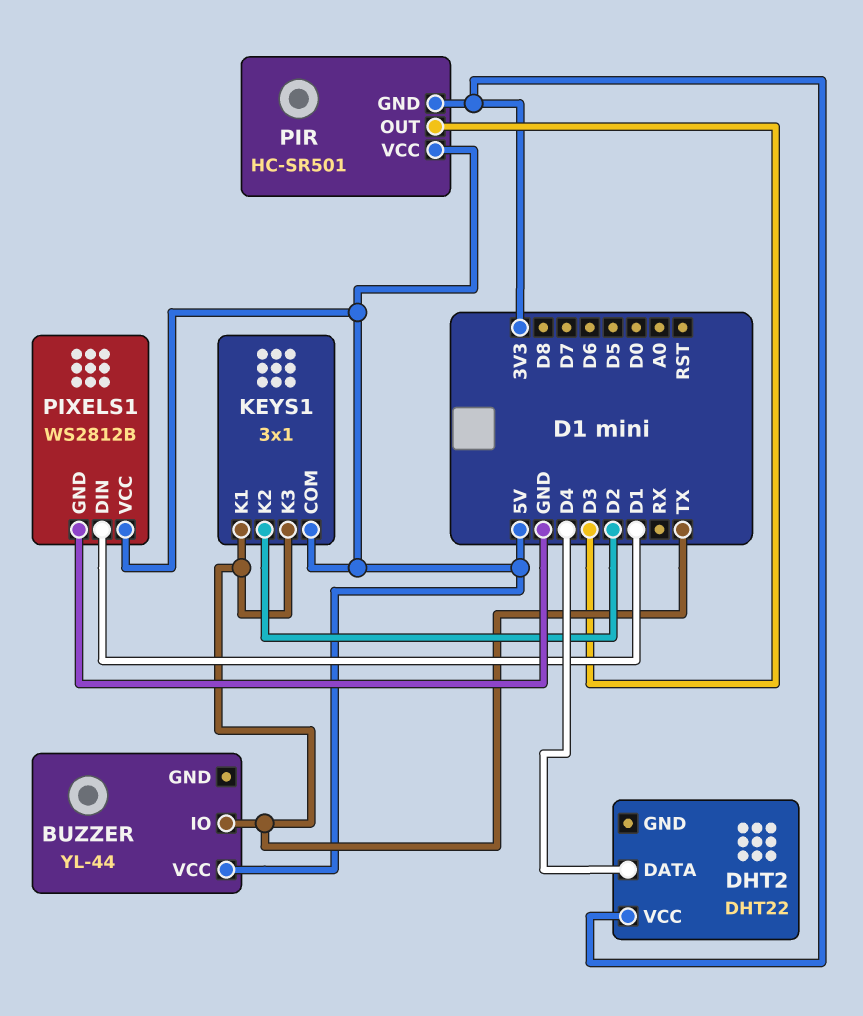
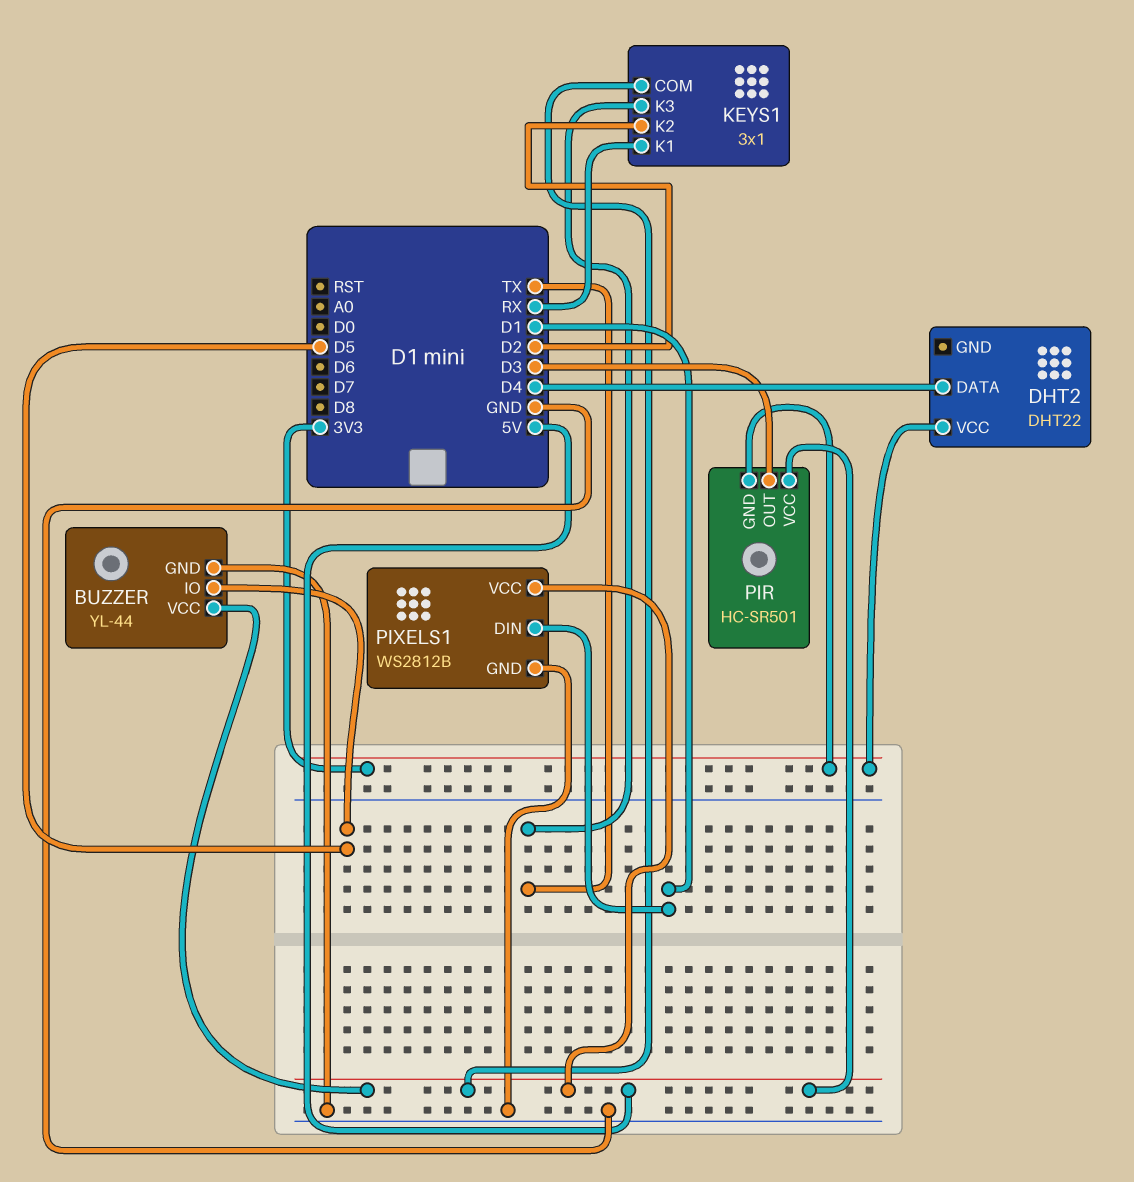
BUZZER pin GND: none -> GND
BUZZER pin IO: TX -> D5
KEYS1 pin K1: TX -> RX

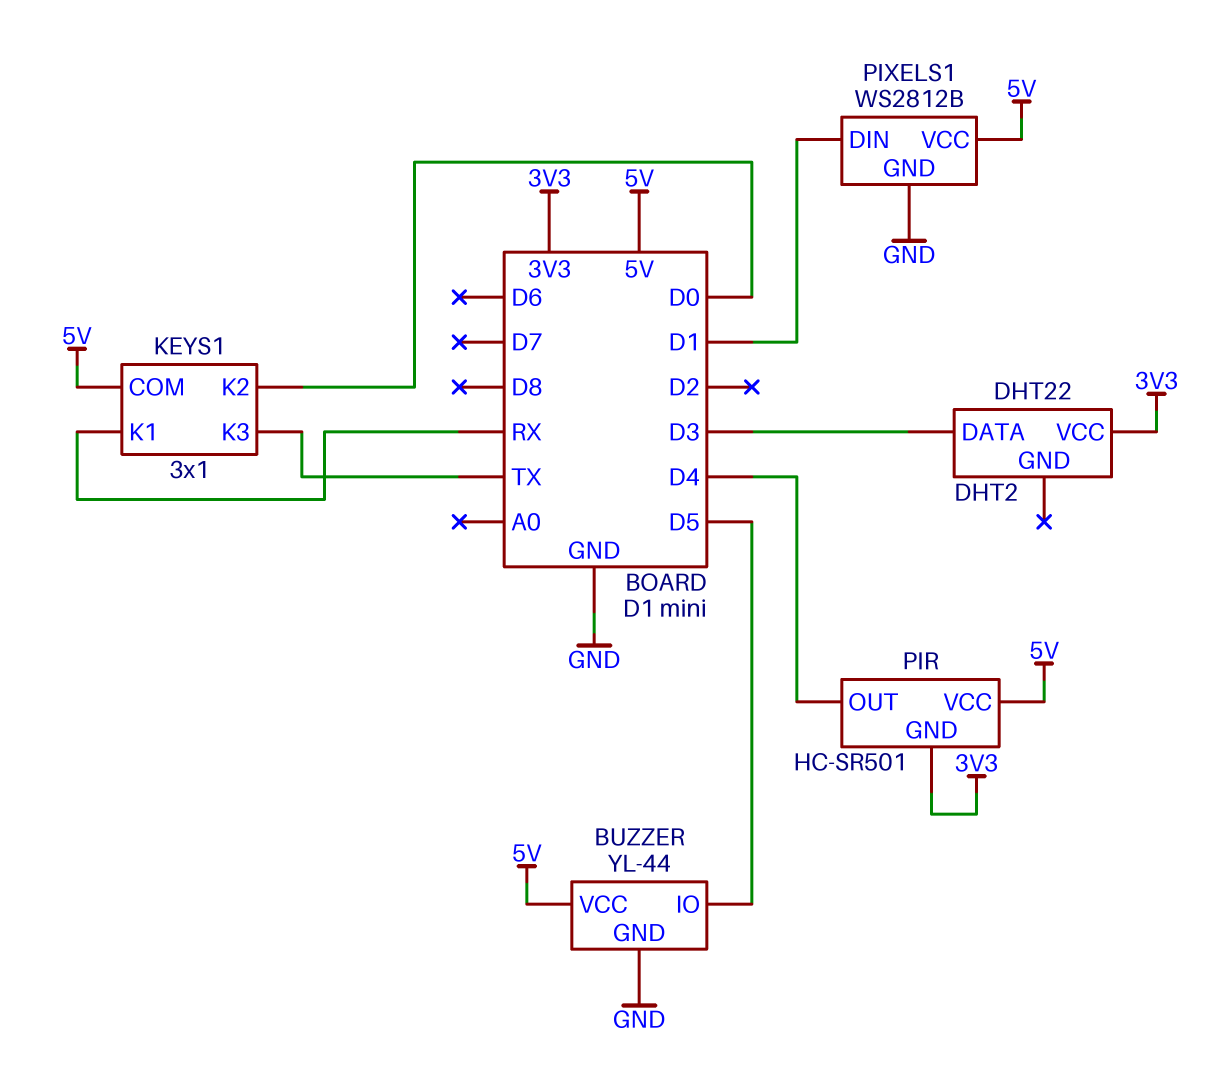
DHT2 pin DATA: D4 -> D3
KEYS1 pin K2: D2 -> D0
PIR pin OUT: D3 -> D4

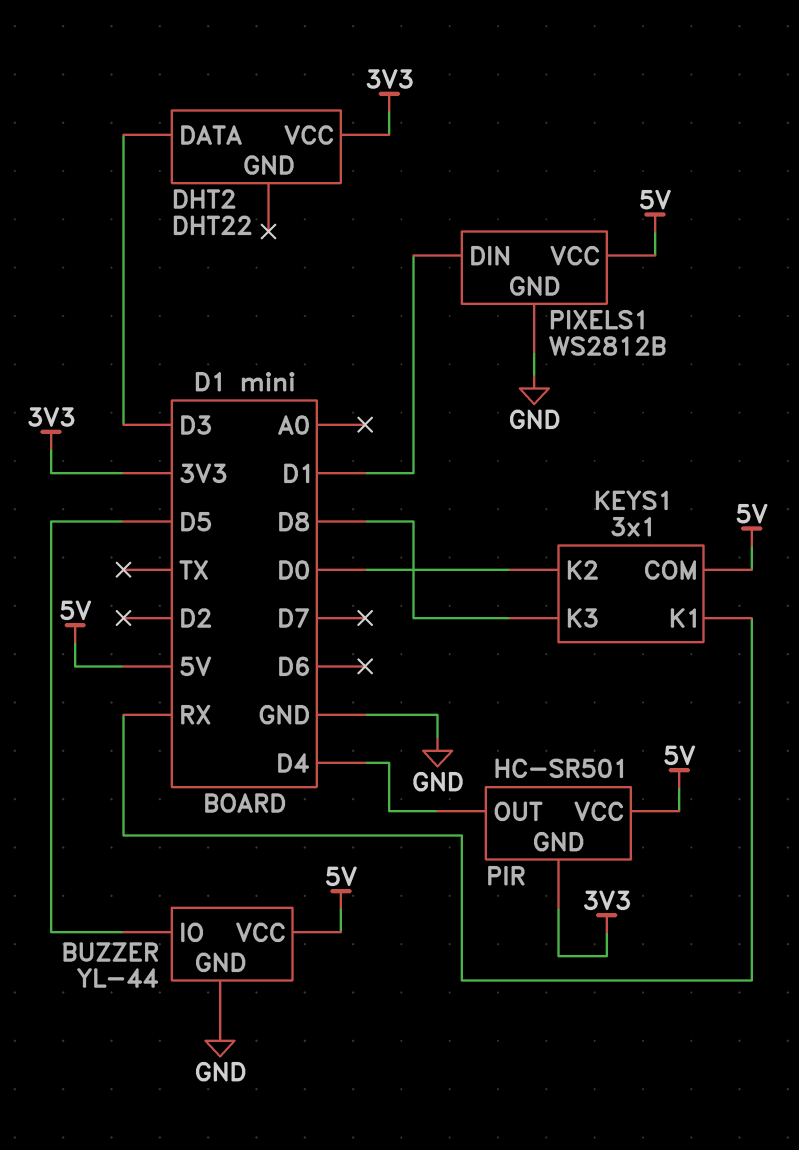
KEYS1 pin K3: TX -> D8

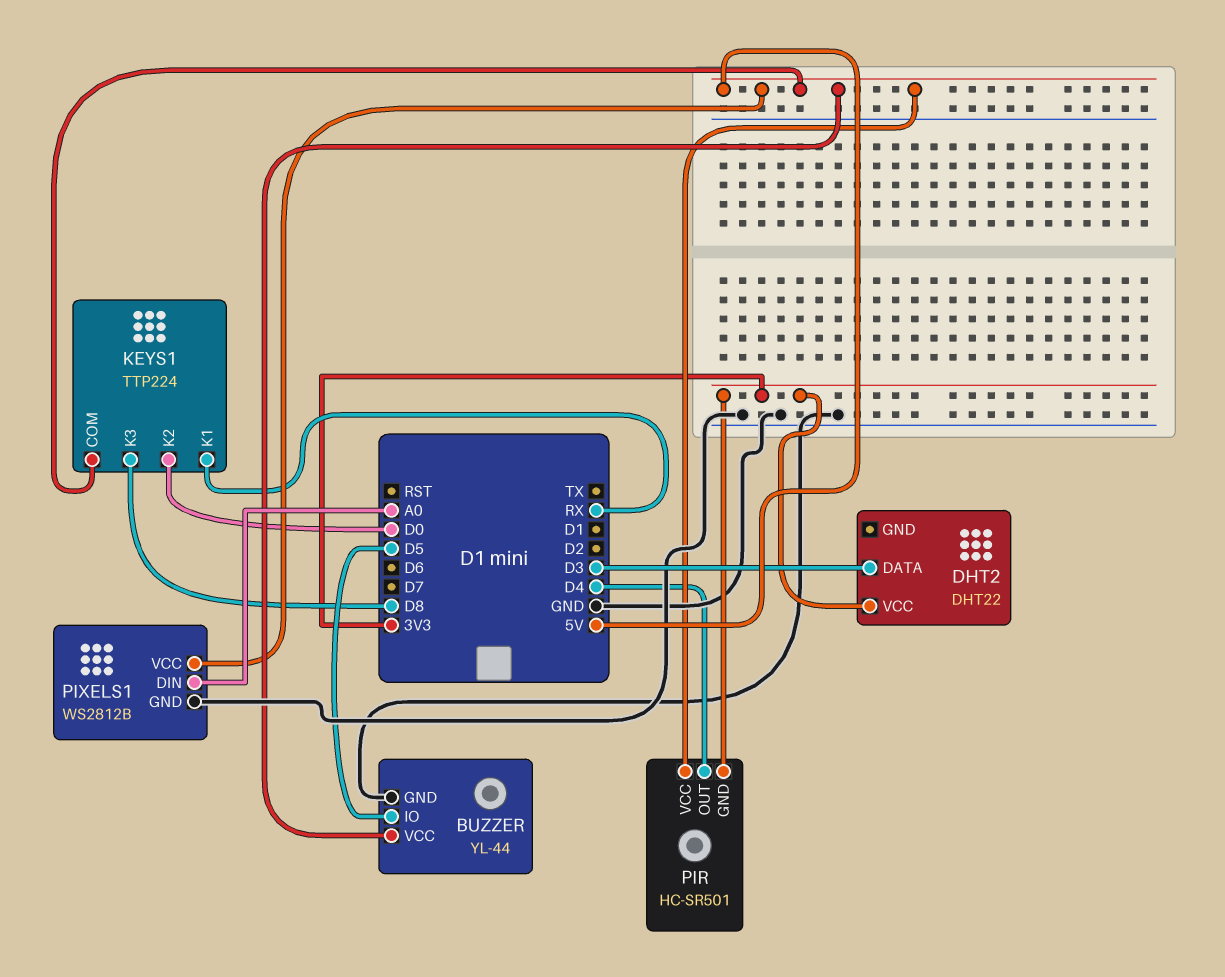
KEYS1: 3x1 -> TTP224
PIXELS1 pin DIN: D1 -> A0

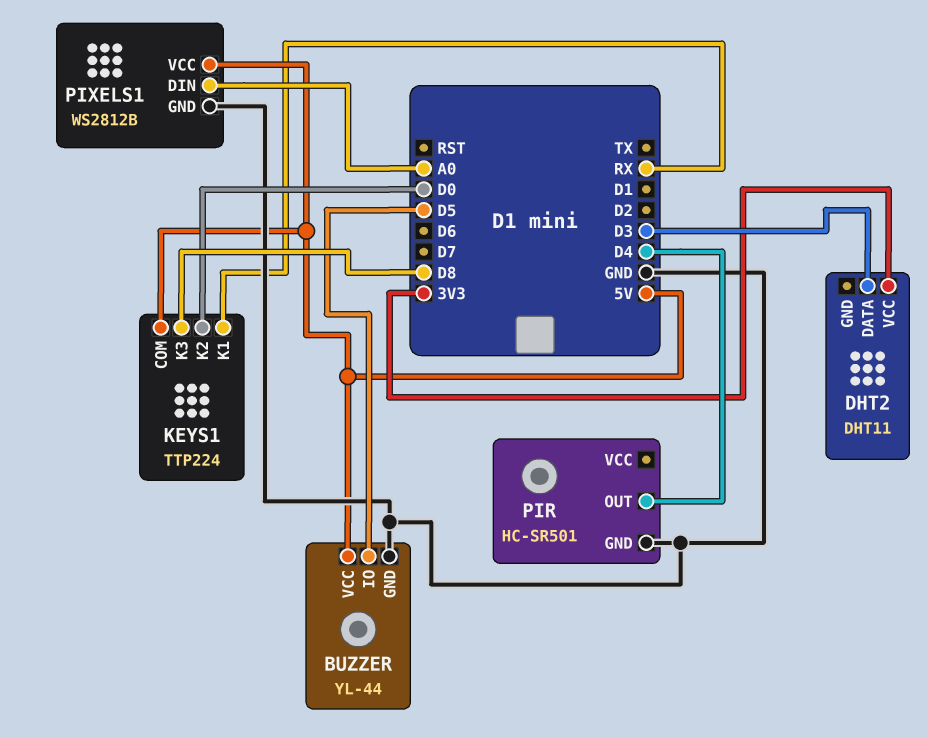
DHT2: DHT22 -> DHT11
PIR pin GND: 3V3 -> GND
PIR pin VCC: 5V -> none

